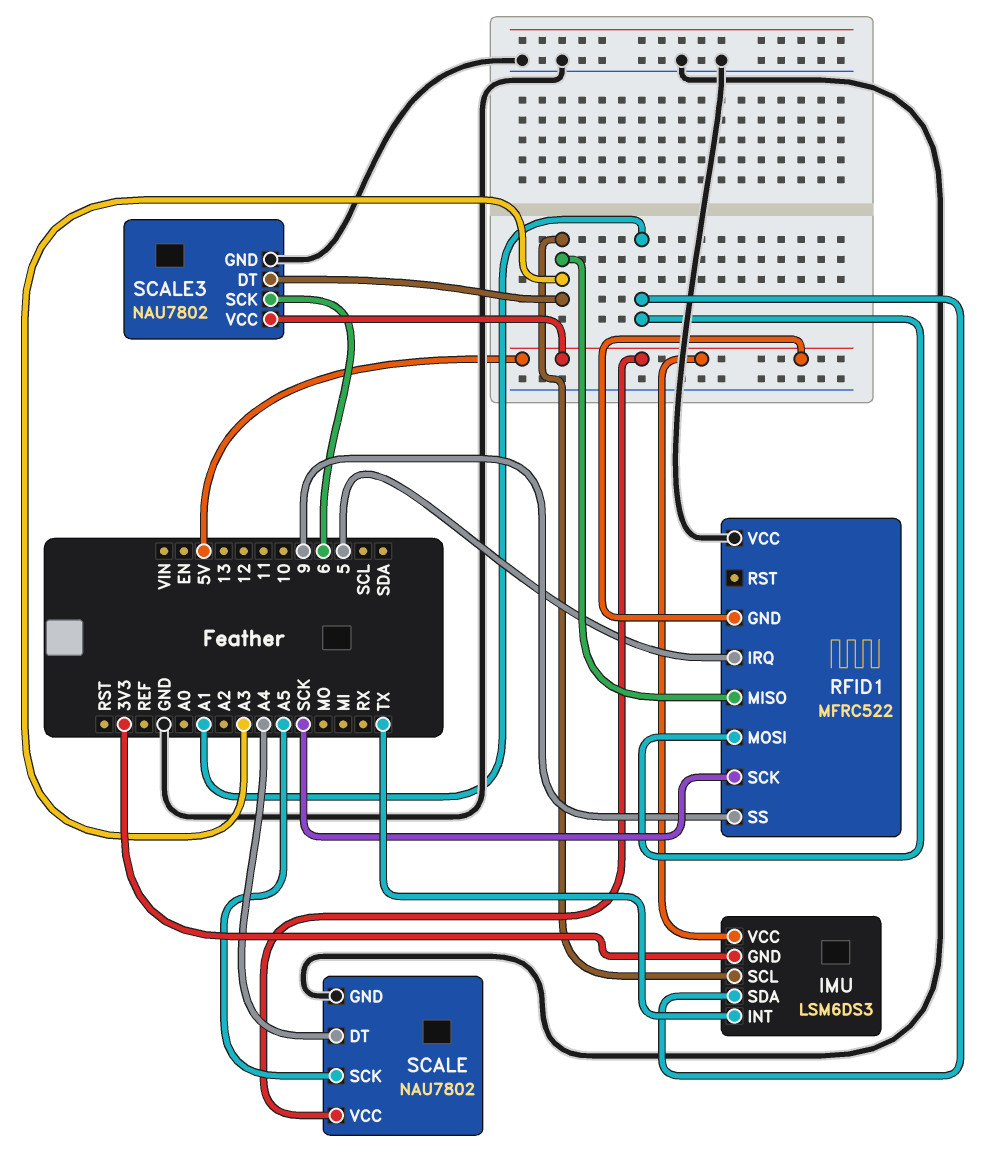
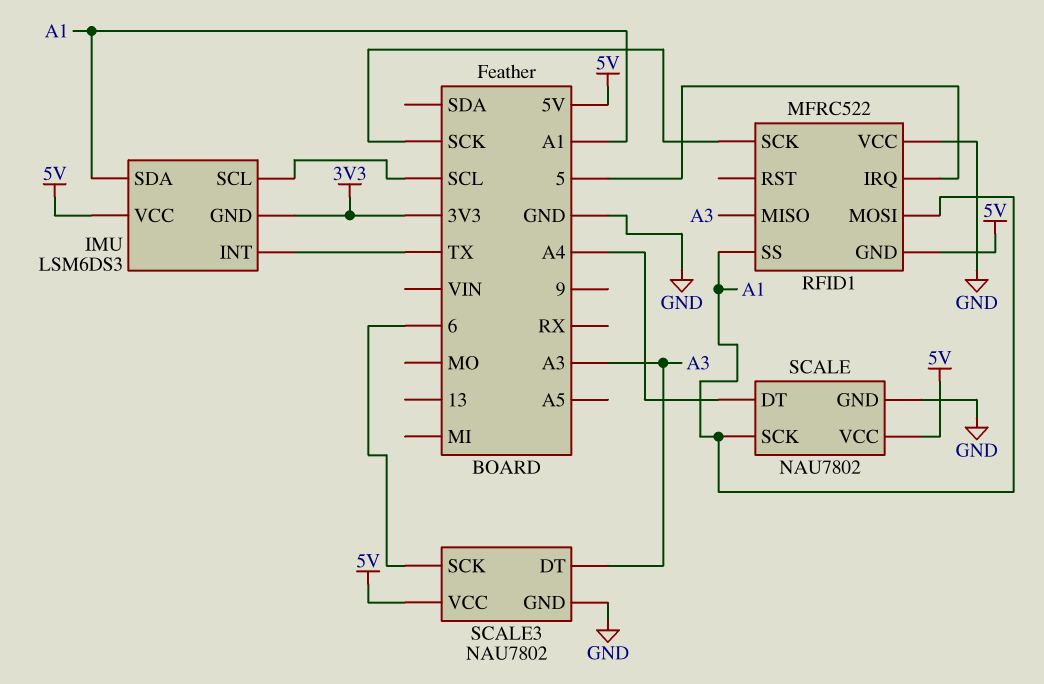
IMU pin SCL: A3 -> SCL
RFID1 pin SS: 9 -> A1
SCALE pin SCK: A5 -> A1

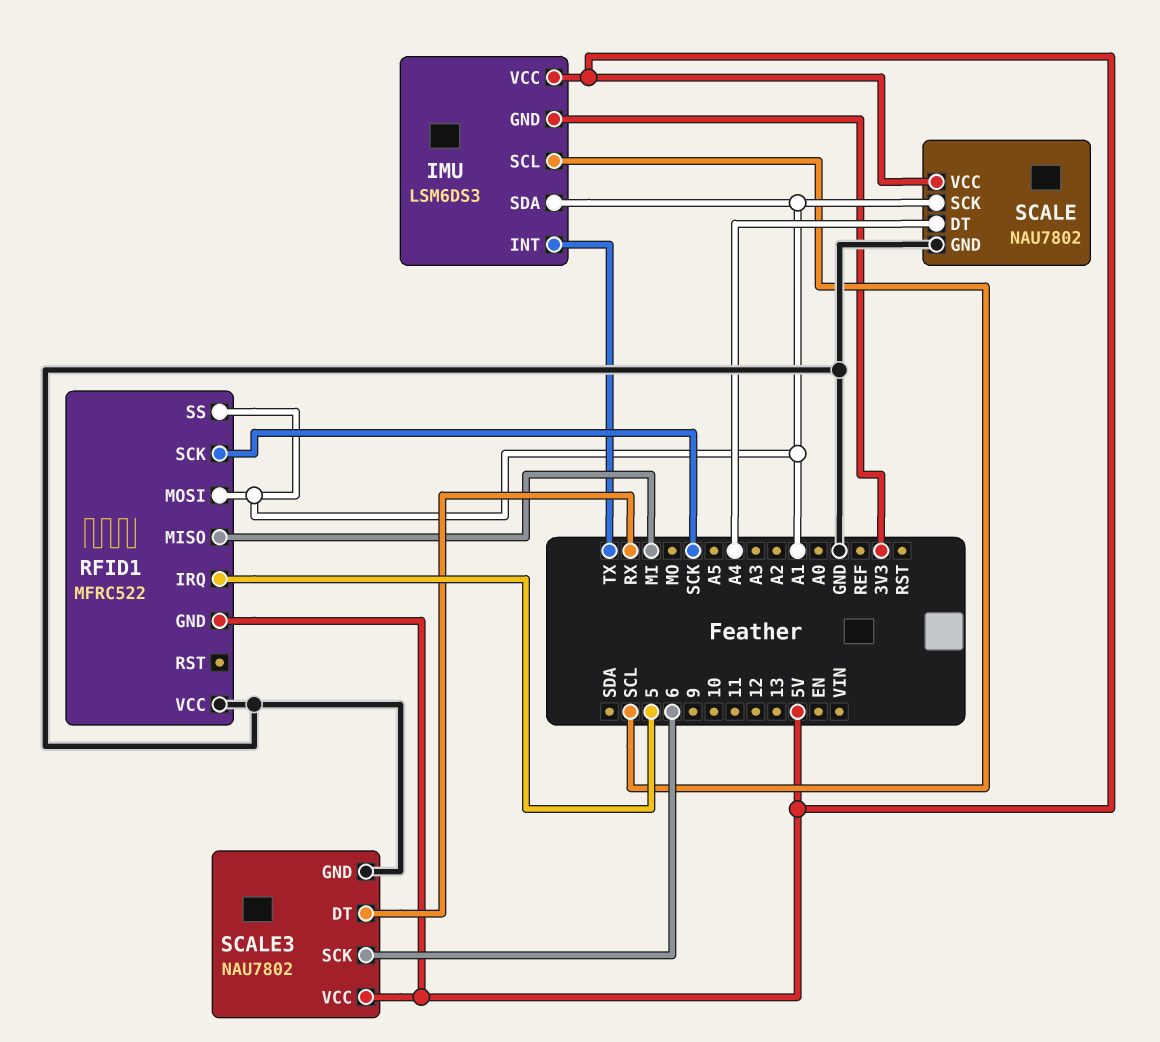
RFID1 pin MISO: A3 -> MI
SCALE3 pin DT: A3 -> RX

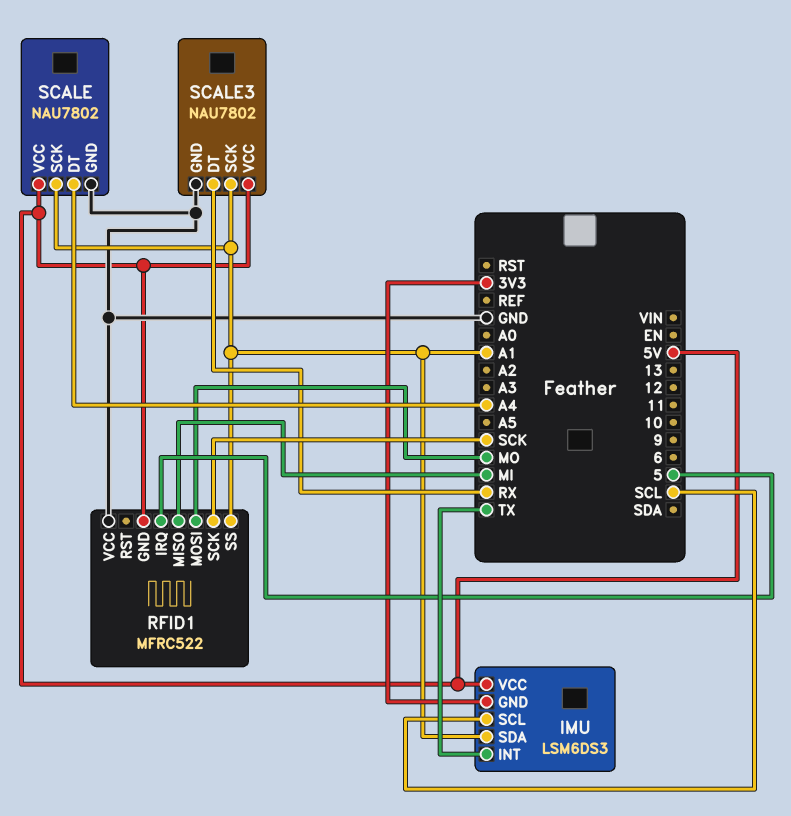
RFID1 pin MOSI: A1 -> MO
SCALE3 pin SCK: 6 -> A1

